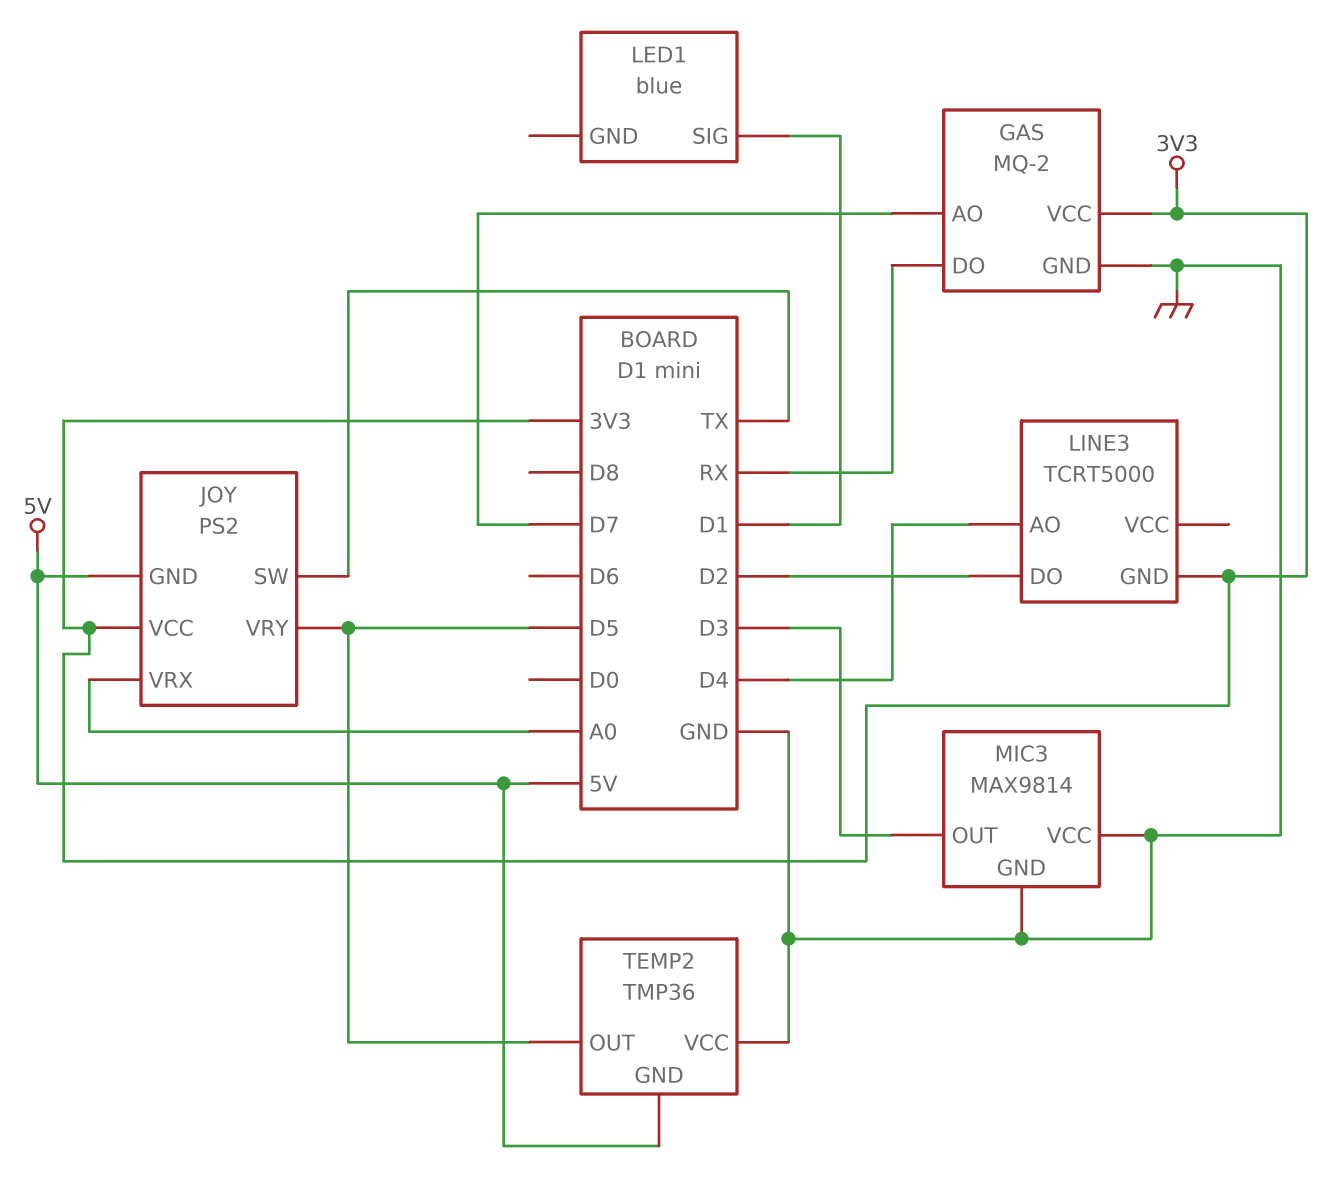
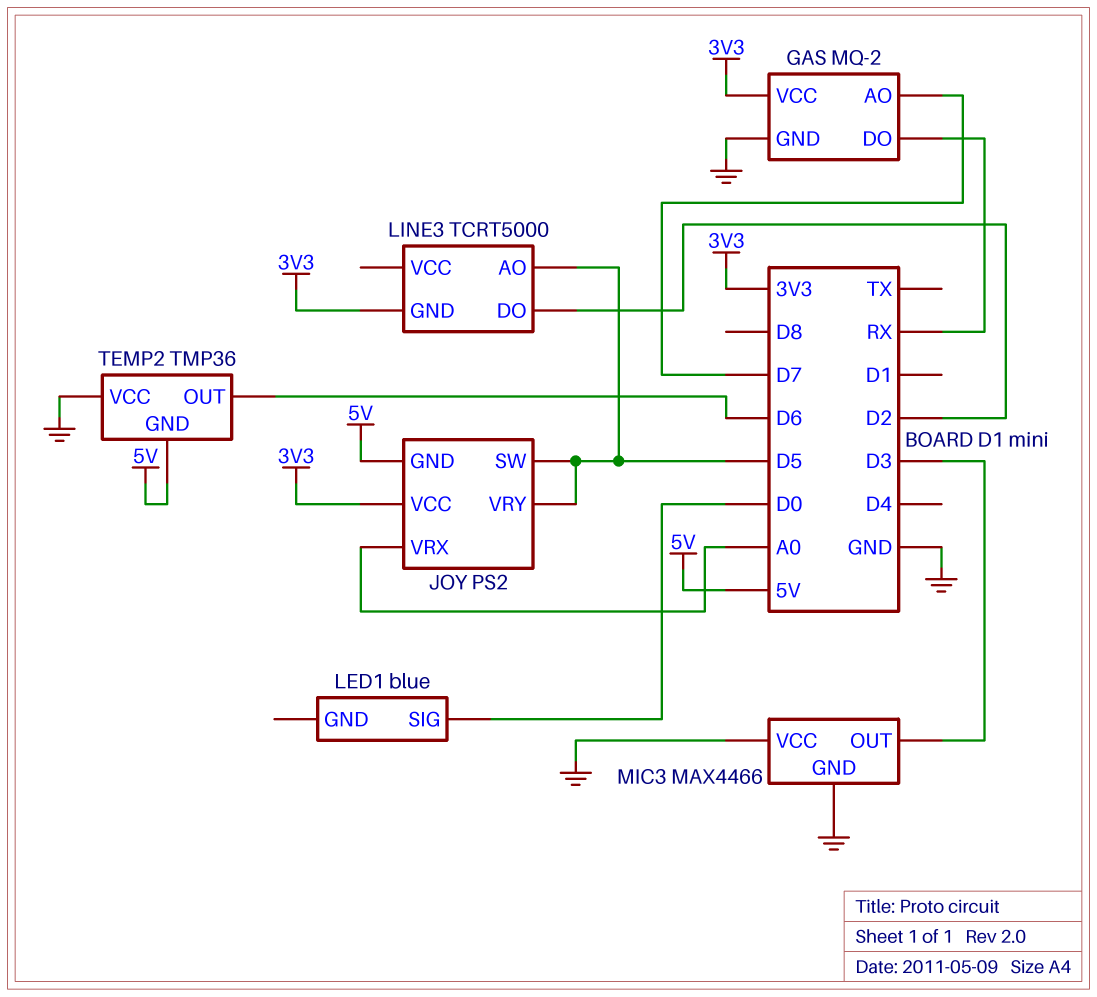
JOY pin SW: TX -> D5
LED1 pin SIG: D1 -> D0
LINE3 pin AO: D4 -> D5
MIC3: MAX9814 -> MAX4466
TEMP2 pin OUT: D5 -> D6

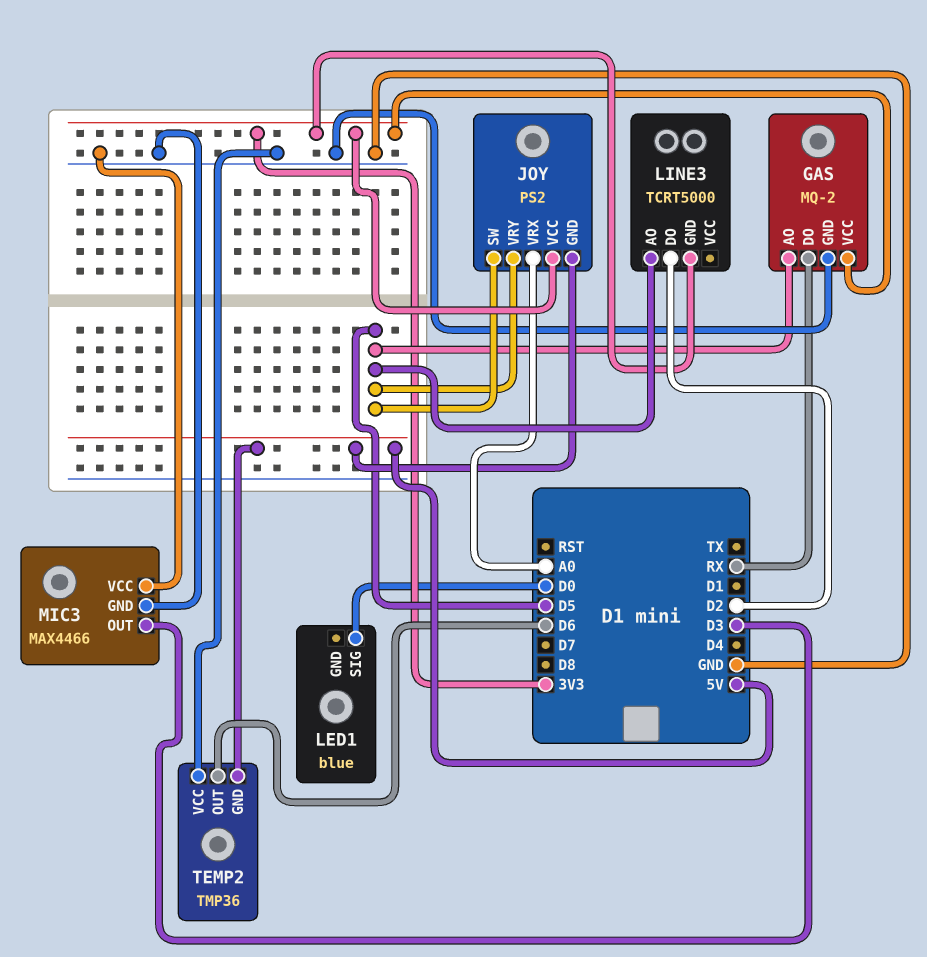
GAS pin AO: D7 -> D5

